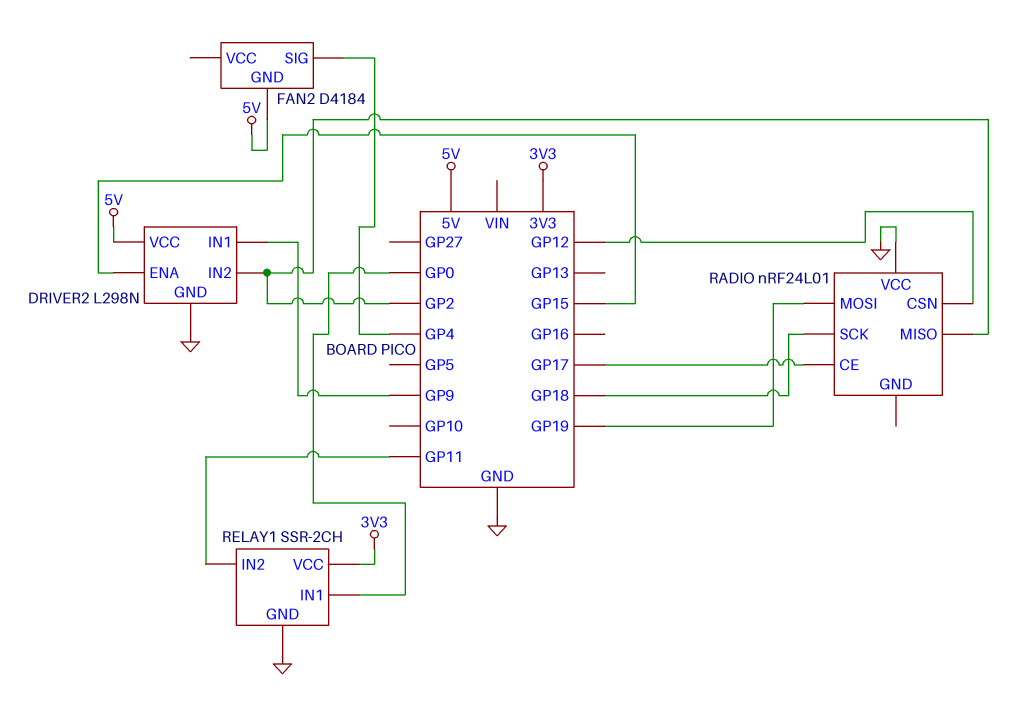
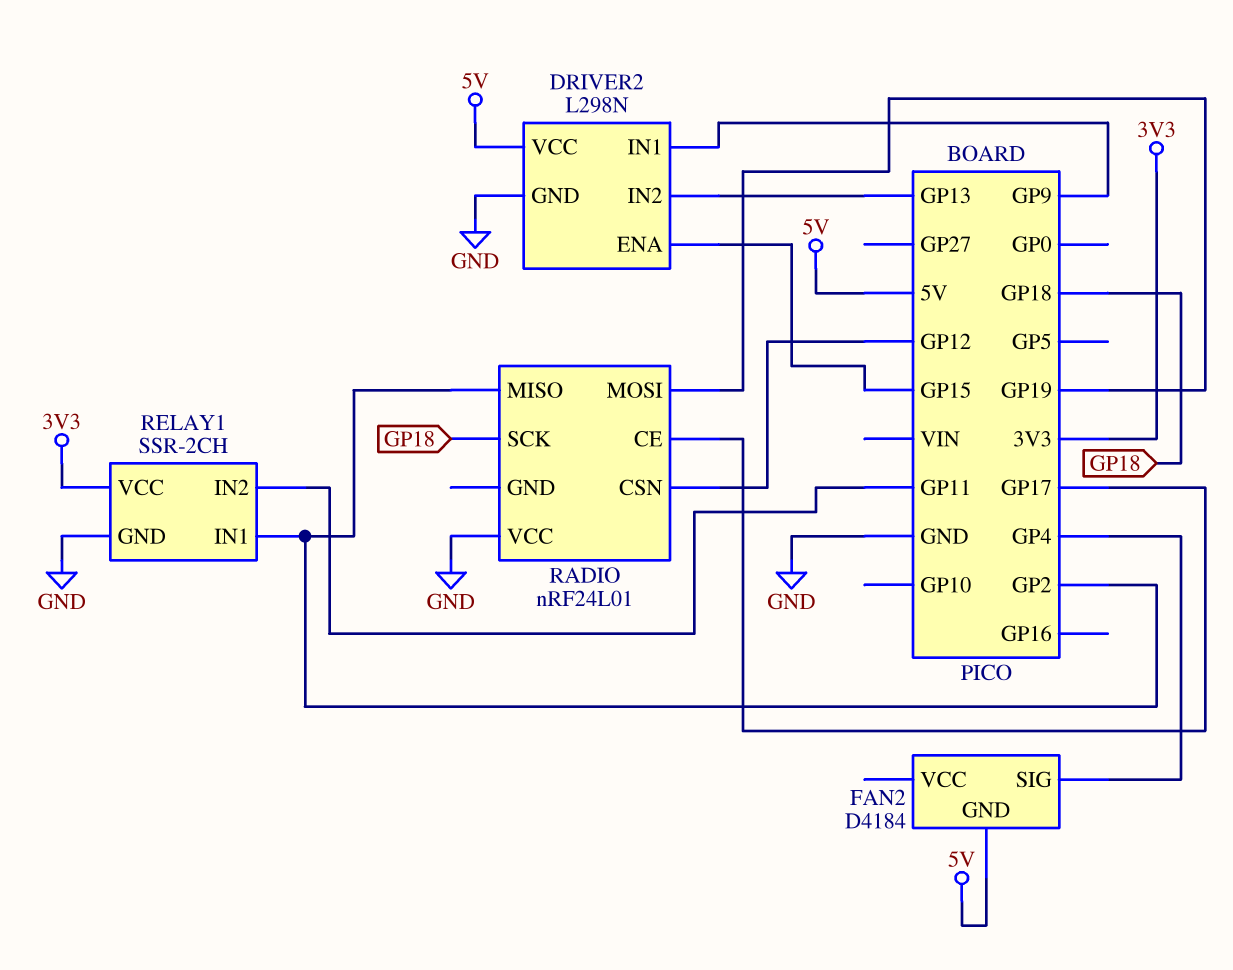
DRIVER2 pin IN2: GP2 -> GP13
RELAY1 pin IN1: GP0 -> GP2

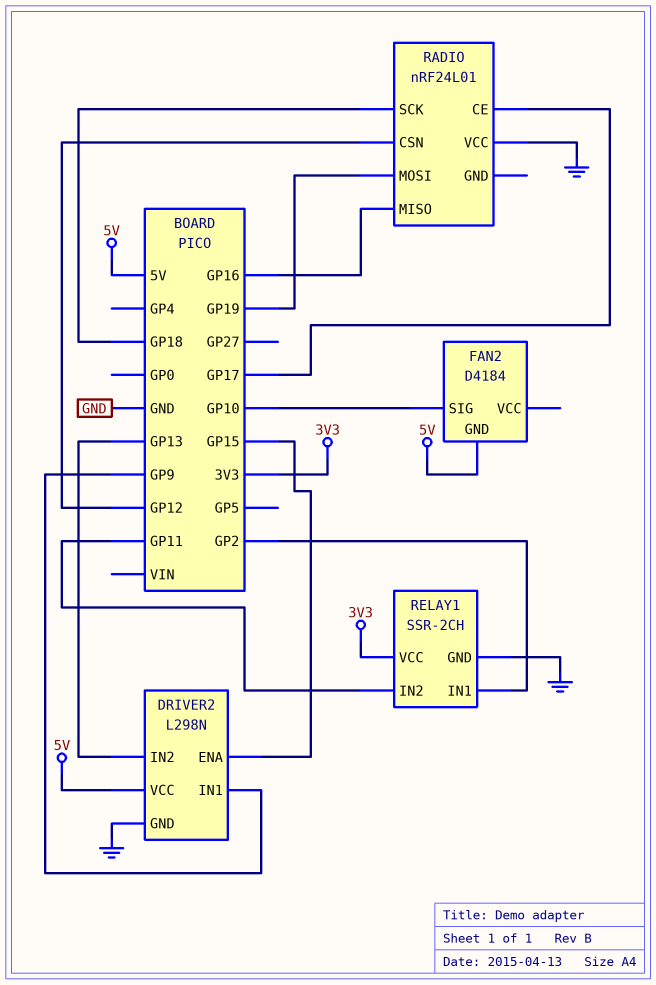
FAN2 pin SIG: GP4 -> GP10
RADIO pin MISO: GP2 -> GP16

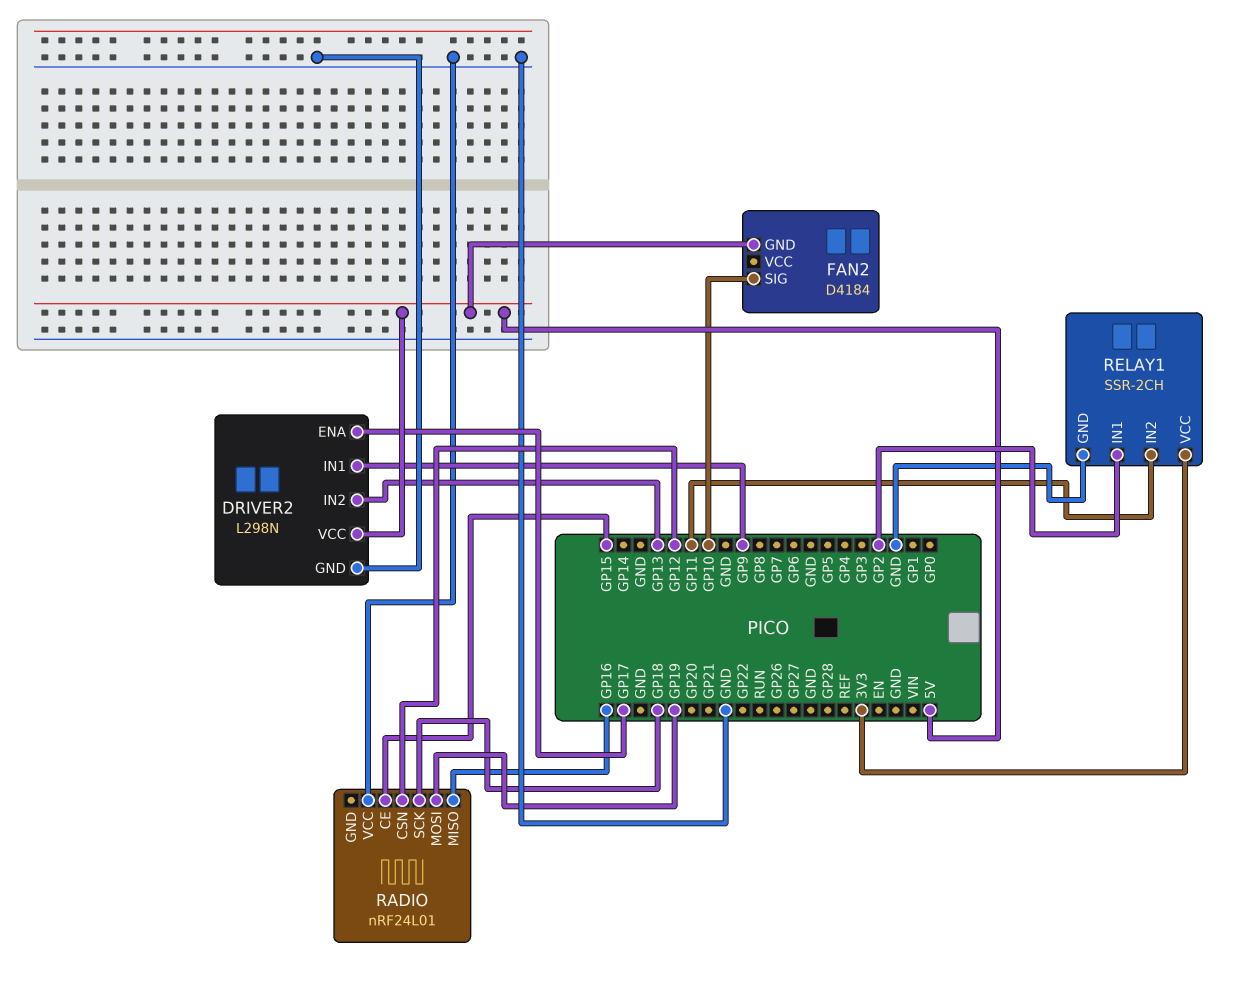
DRIVER2 pin ENA: GP15 -> GP17
RADIO pin CE: GP17 -> GP15

